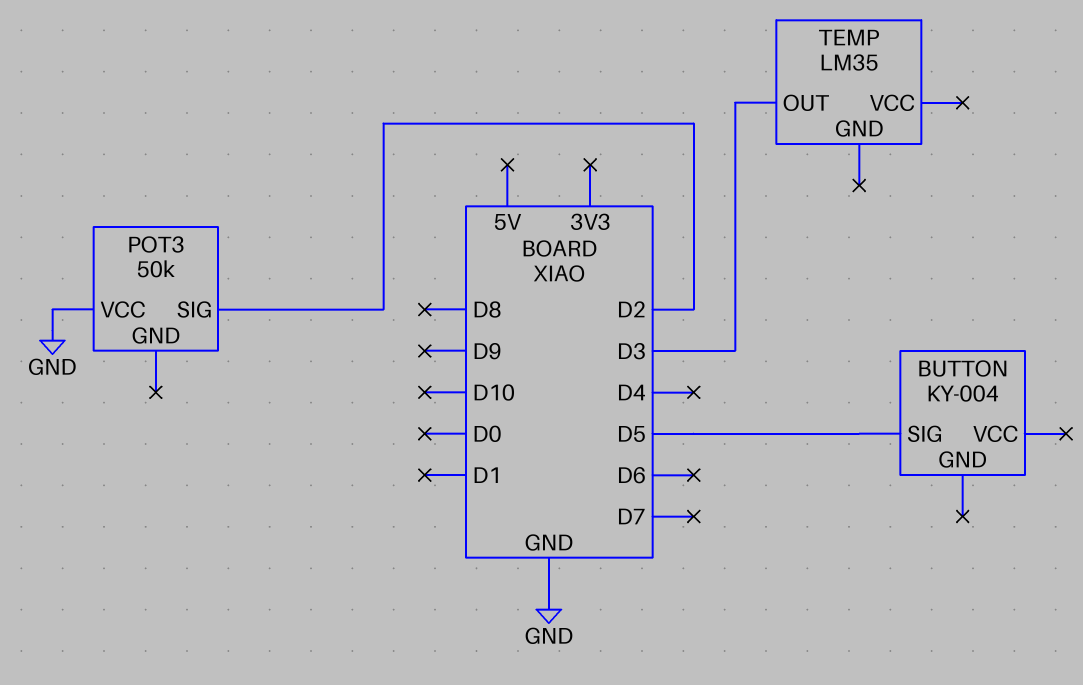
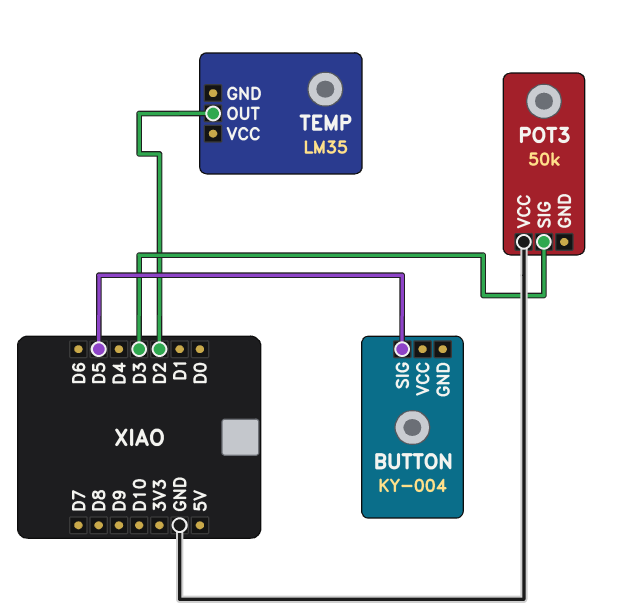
POT3 pin SIG: D2 -> D3
TEMP pin OUT: D3 -> D2

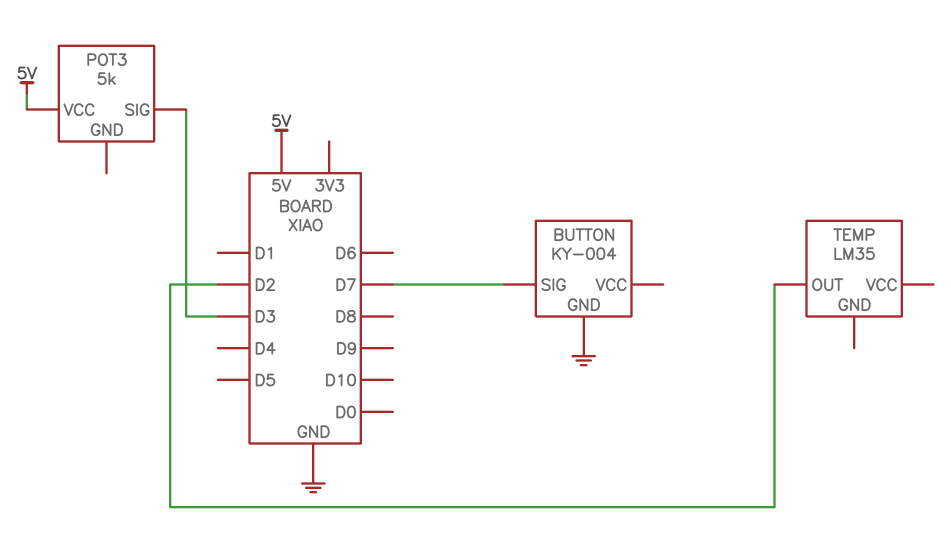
BUTTON pin GND: none -> GND
BUTTON pin SIG: D5 -> D7
POT3: 50k -> 5k
POT3 pin VCC: GND -> 5V

